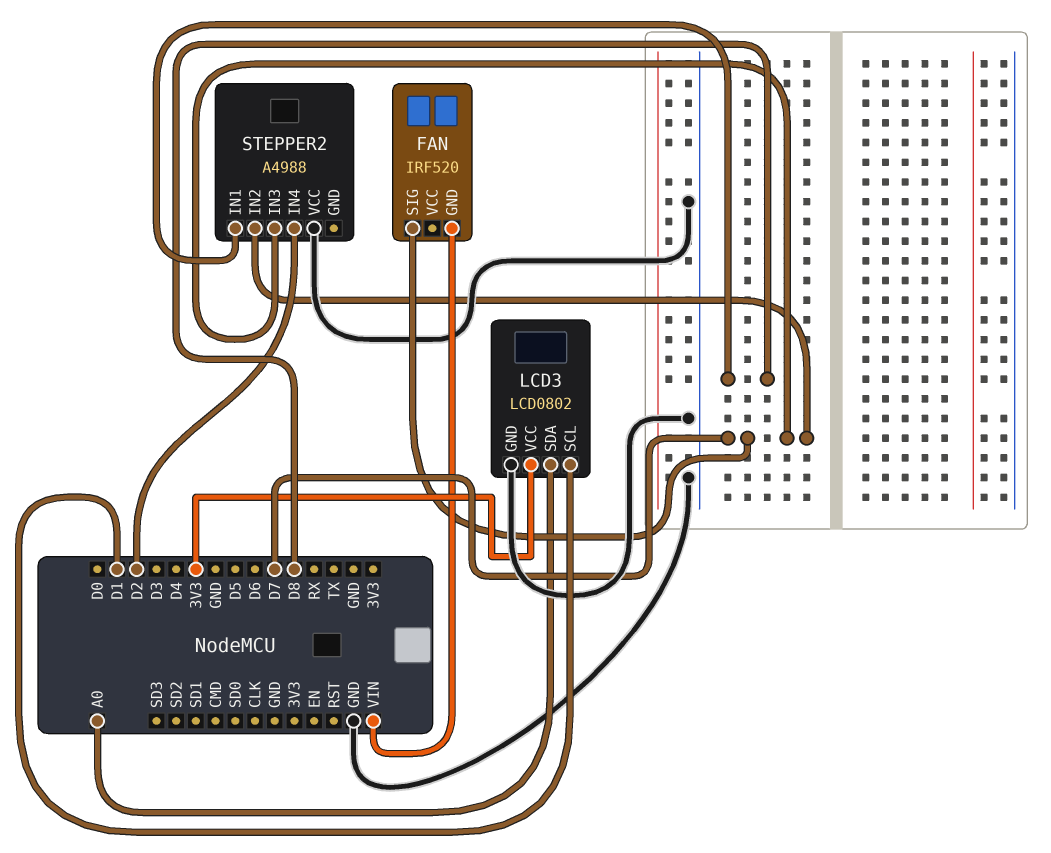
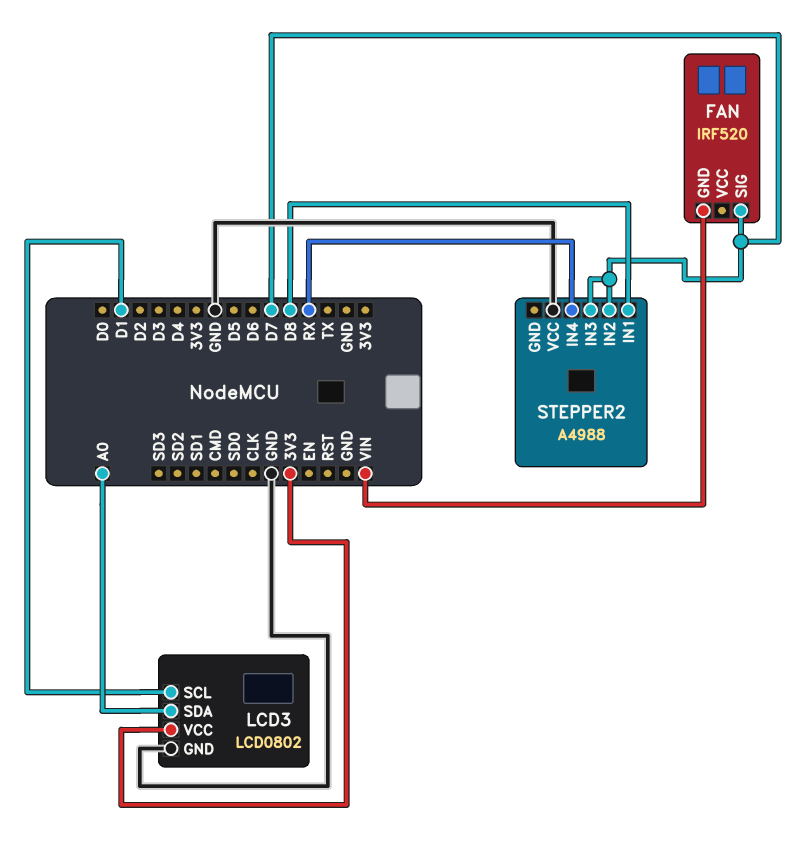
STEPPER2 pin IN4: D2 -> RX

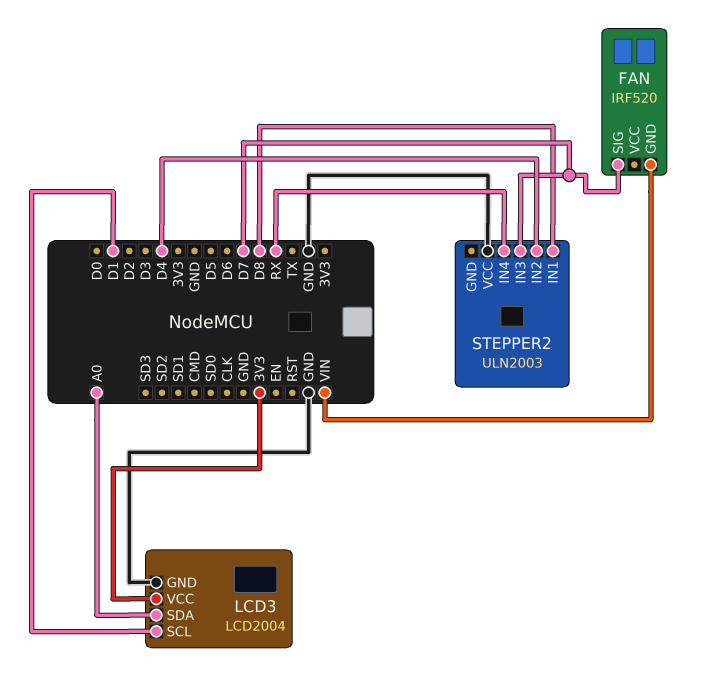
LCD3: LCD0802 -> LCD2004
STEPPER2: A4988 -> ULN2003
STEPPER2 pin IN2: D7 -> D4

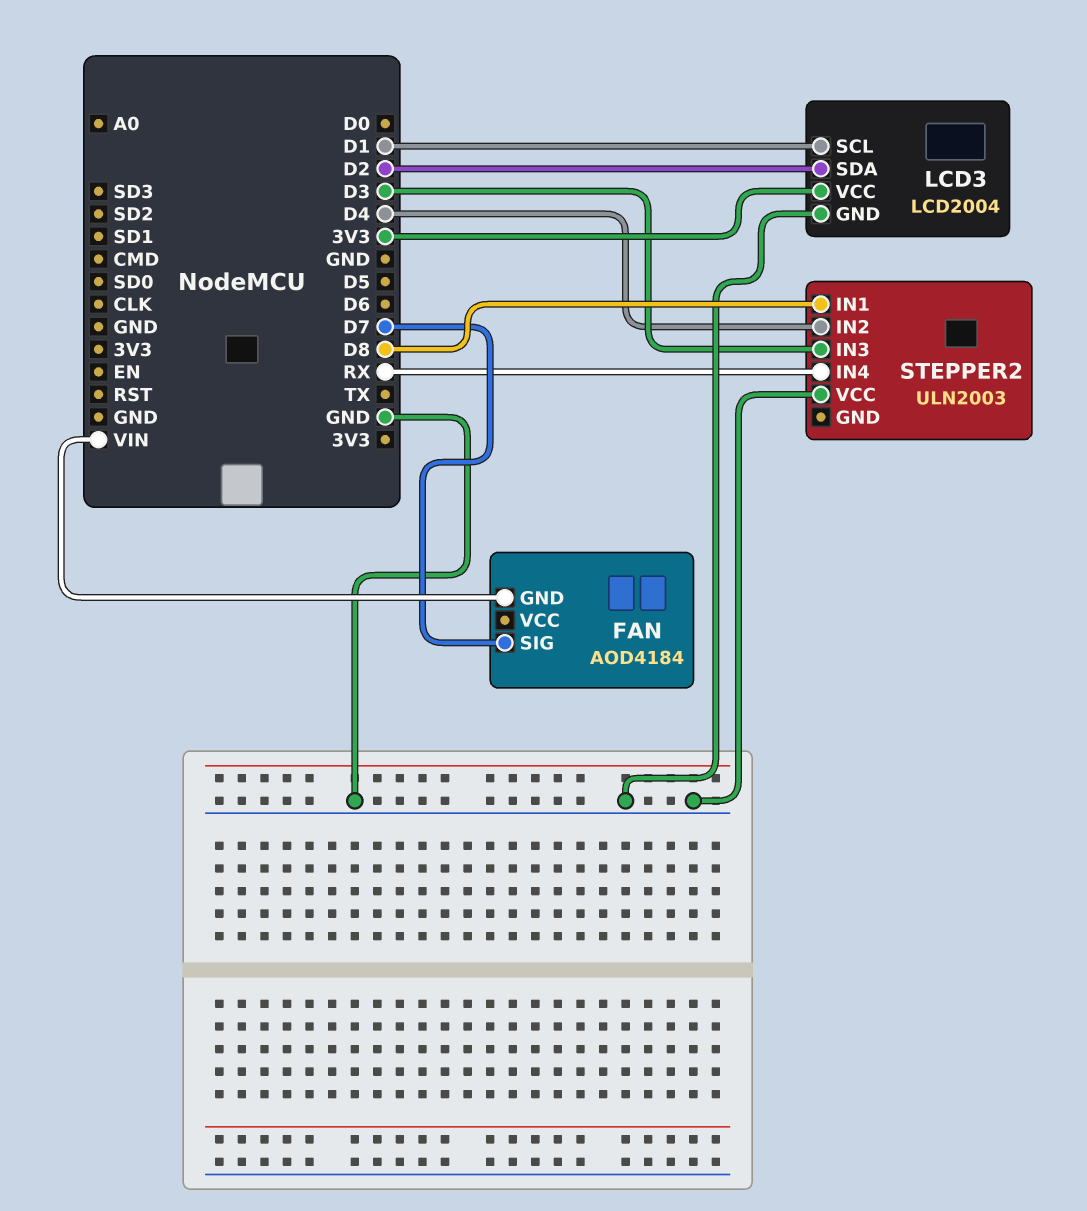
FAN: IRF520 -> AOD4184
LCD3 pin SDA: A0 -> D2
STEPPER2 pin IN3: D7 -> D3

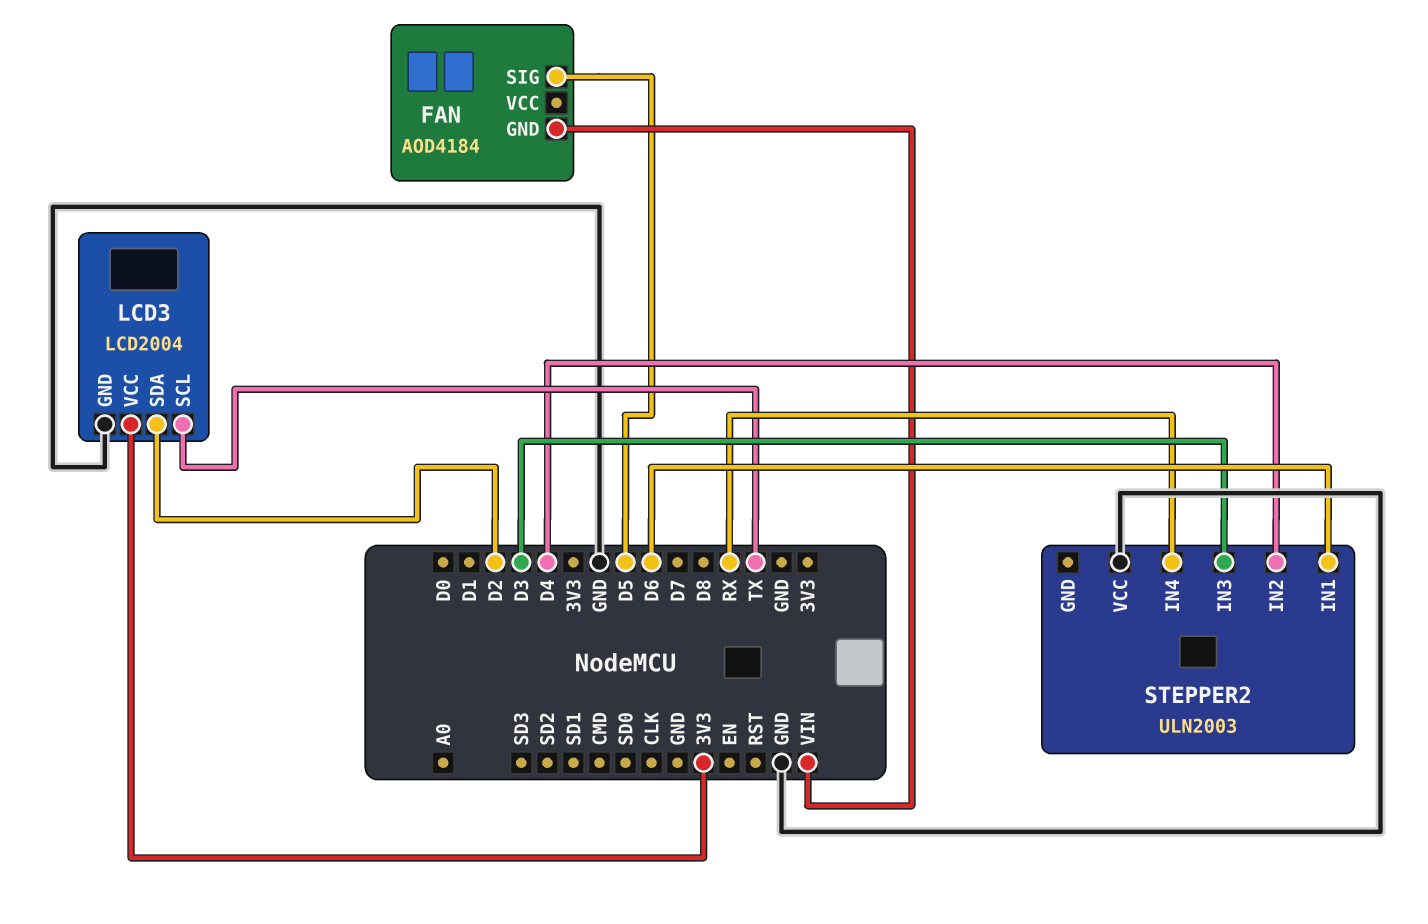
FAN pin SIG: D7 -> D5
LCD3 pin SCL: D1 -> TX
STEPPER2 pin IN1: D8 -> D6

